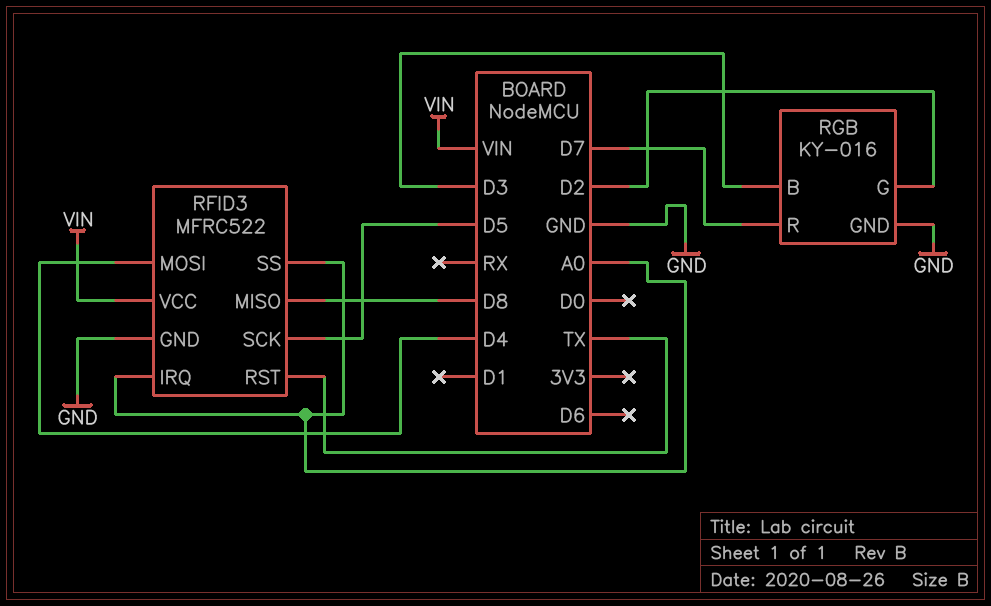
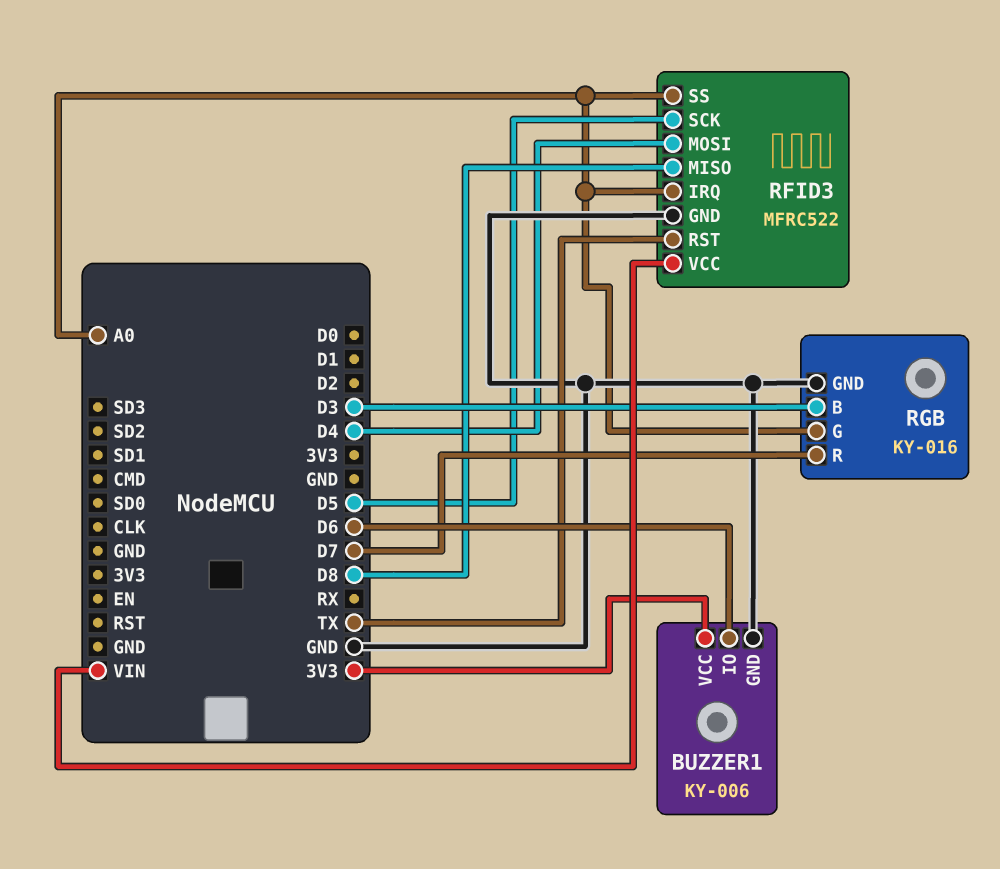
BUZZER1: none -> KY-006
BUZZER1 pin GND: none -> GND
BUZZER1 pin IO: none -> D6
BUZZER1 pin VCC: none -> 3V3
RGB pin G: D2 -> A0

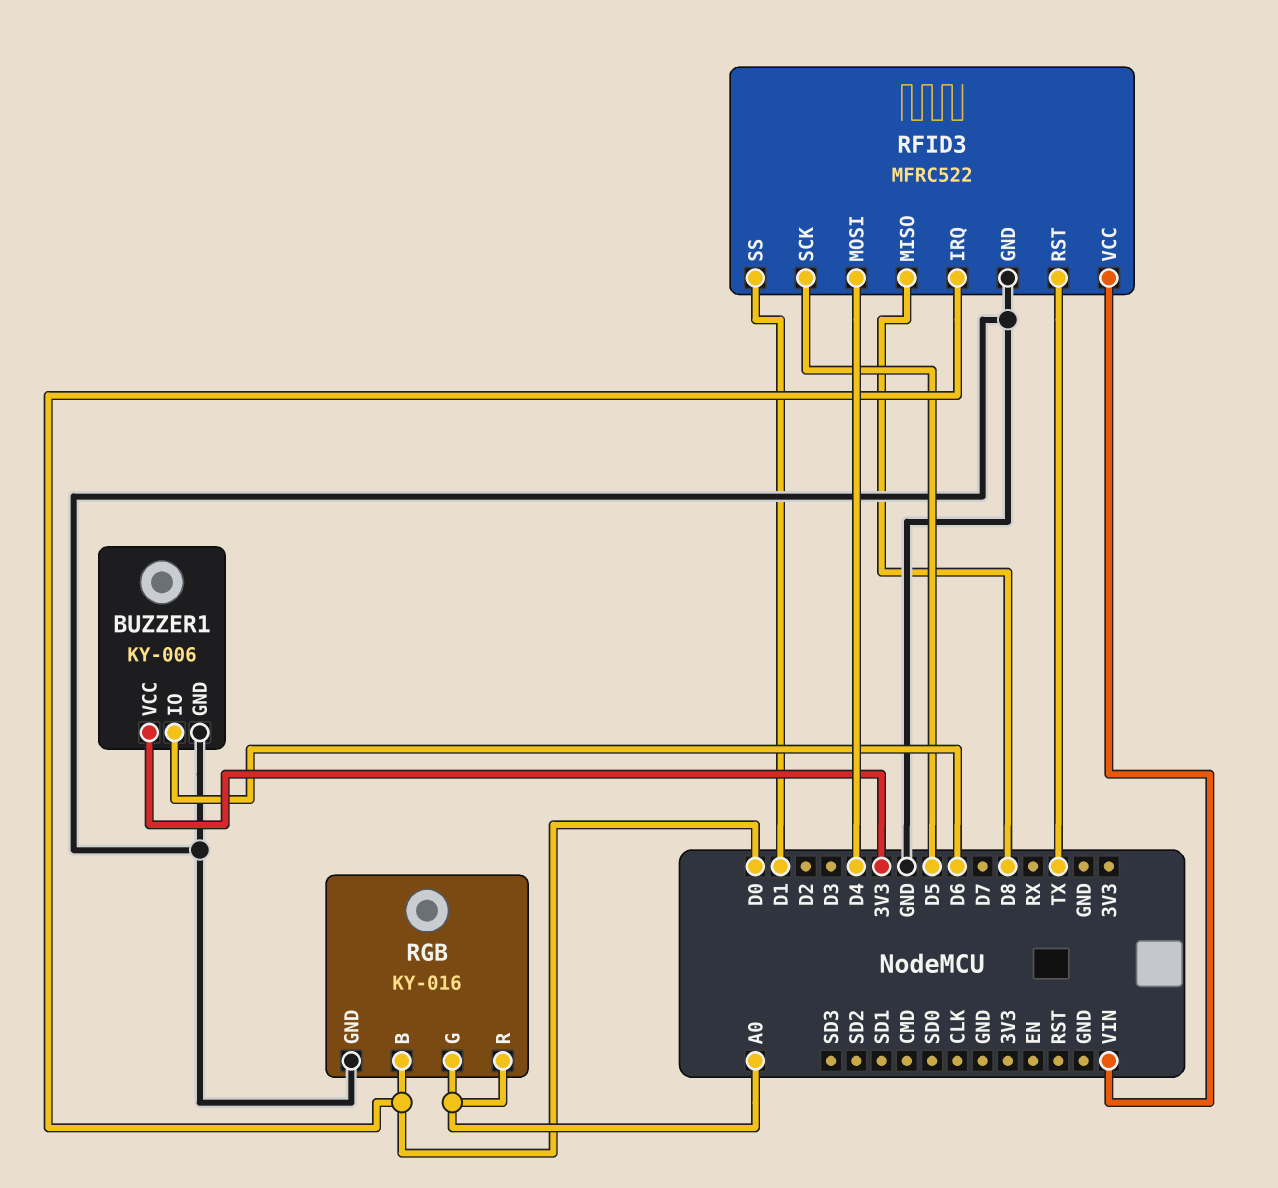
RFID3 pin IRQ: A0 -> D0
RFID3 pin SS: A0 -> D1
RGB pin B: D3 -> D0
RGB pin R: D7 -> A0

